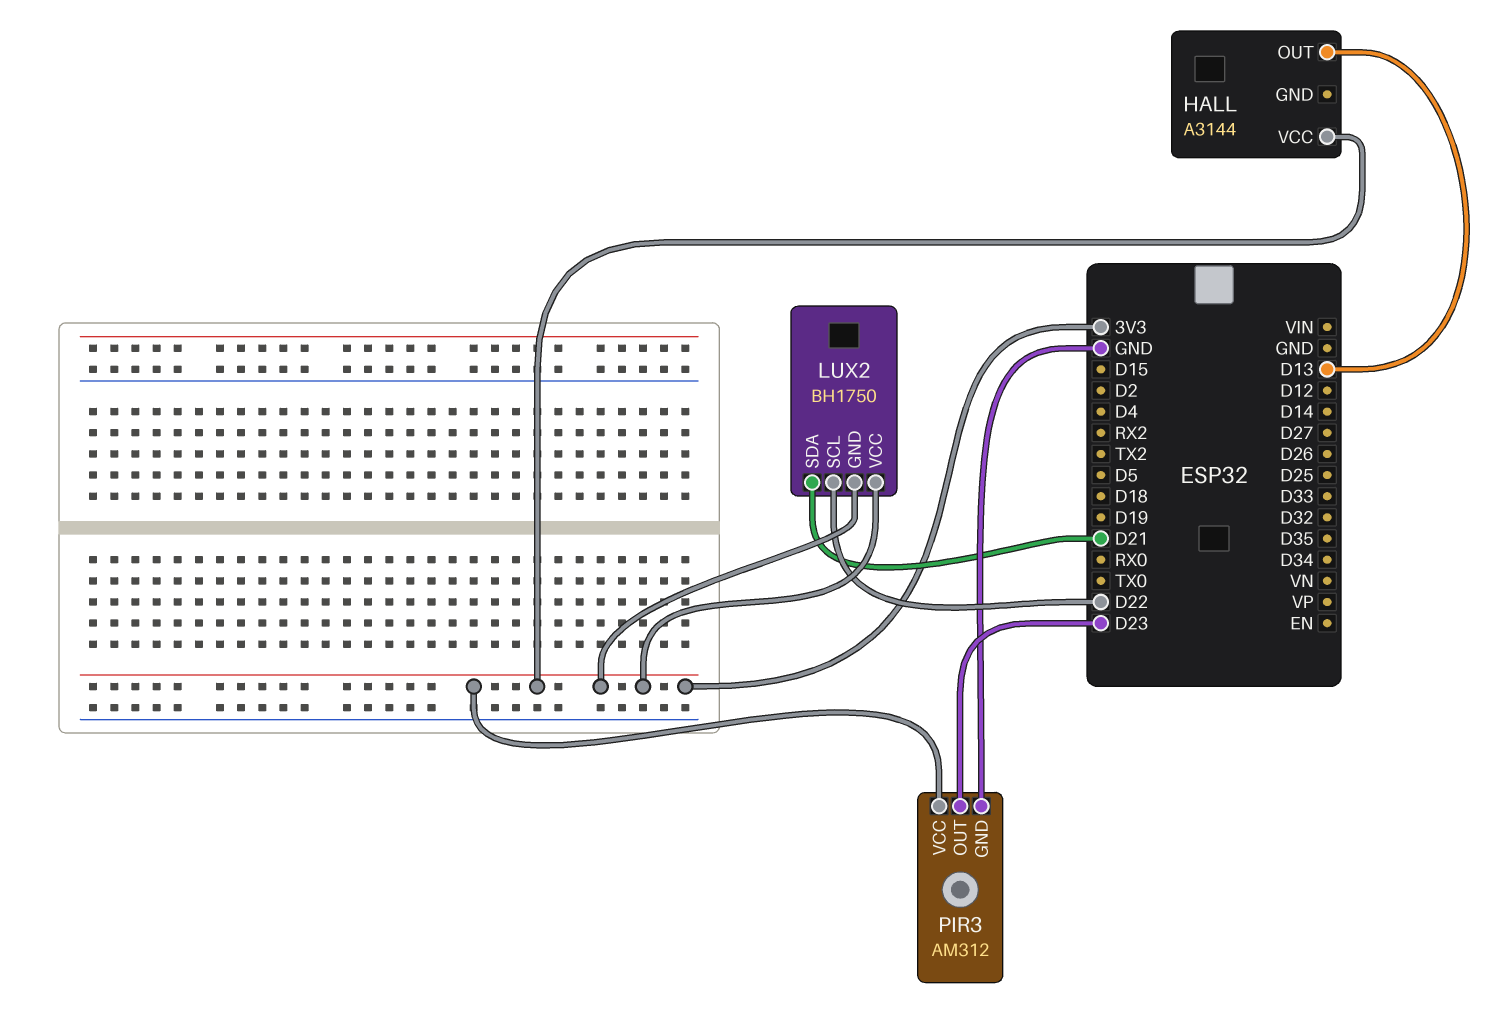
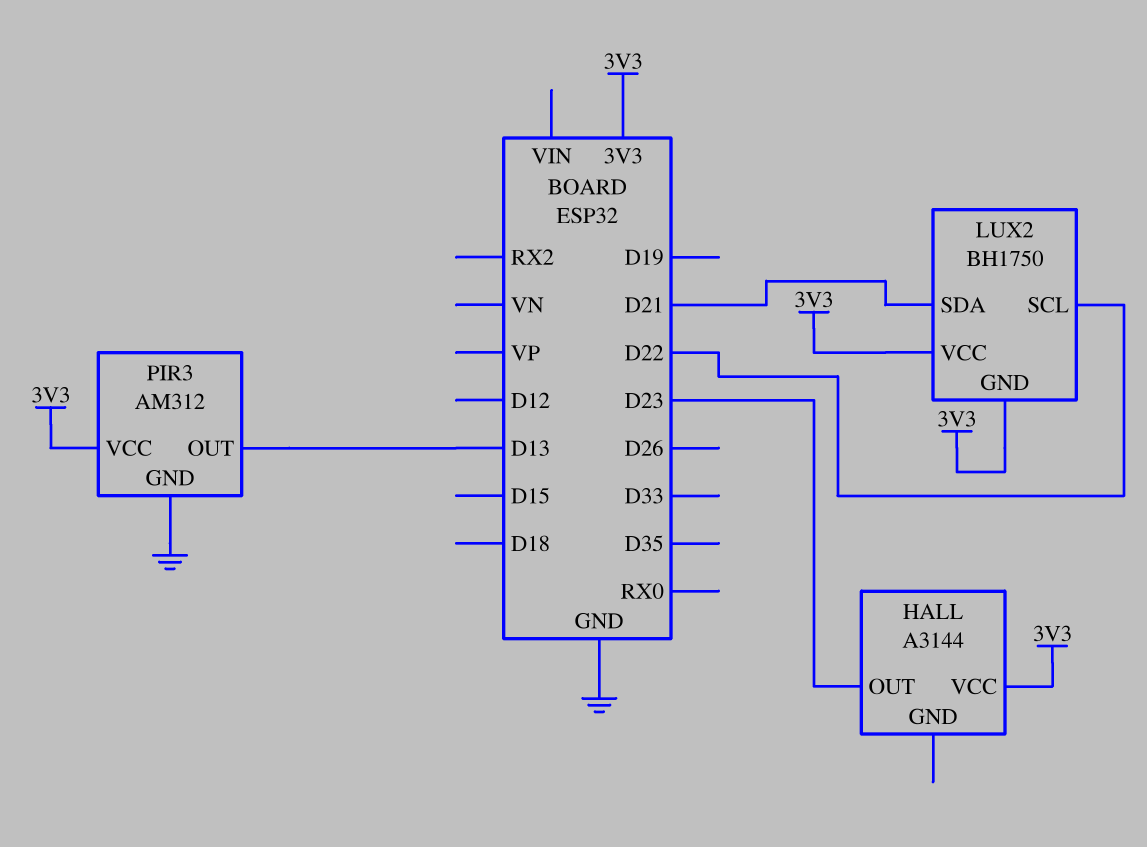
HALL pin OUT: D13 -> D23
PIR3 pin OUT: D23 -> D13

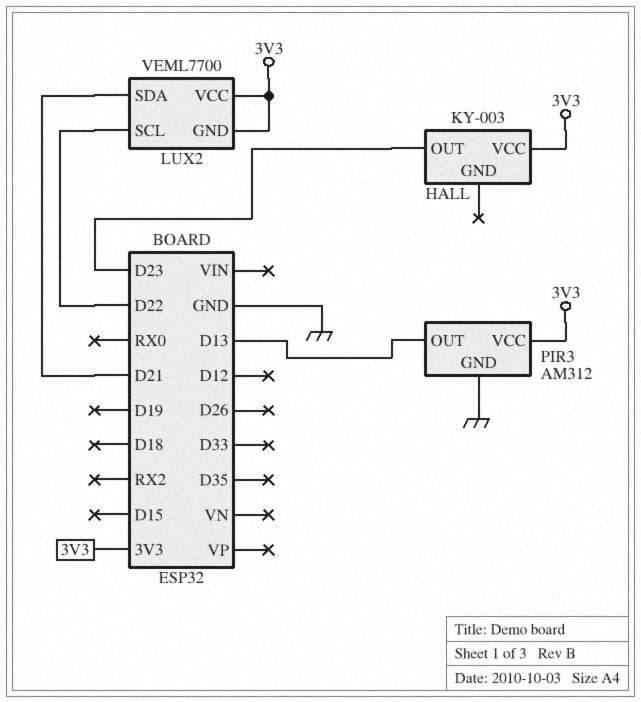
HALL: A3144 -> KY-003
LUX2: BH1750 -> VEML7700

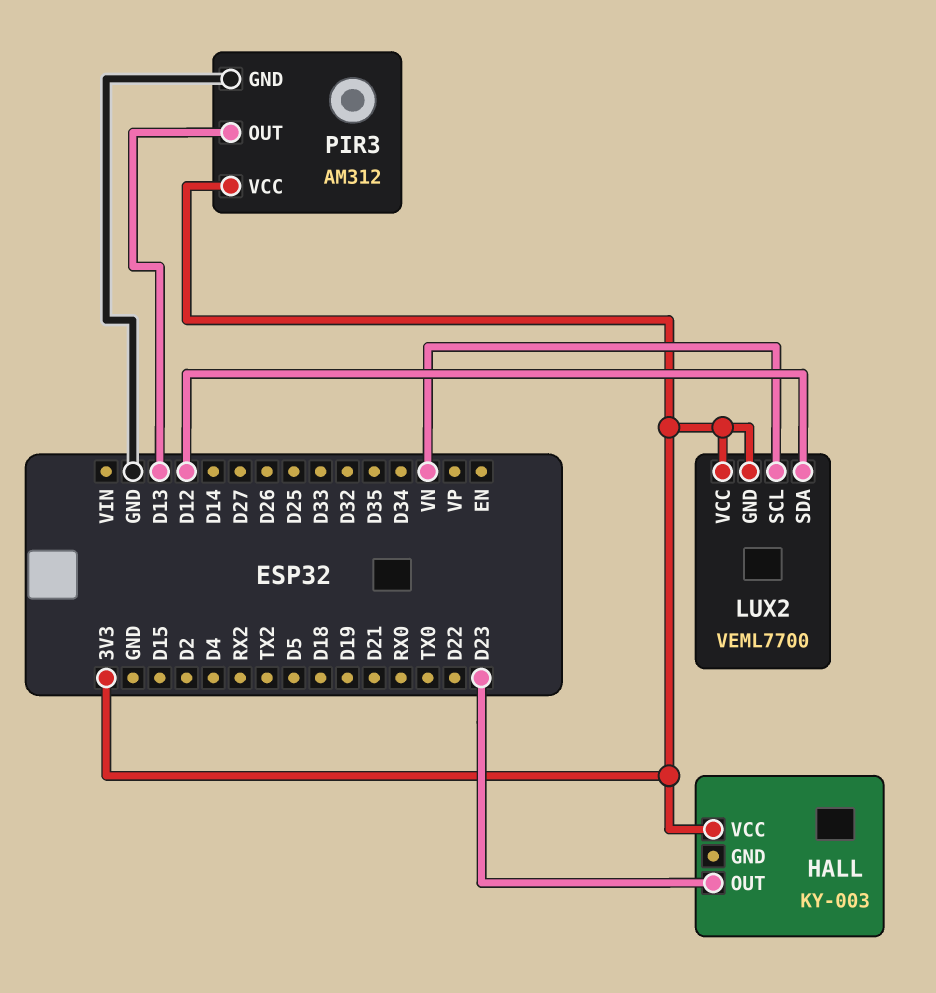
LUX2 pin SCL: D22 -> VN
LUX2 pin SDA: D21 -> D12

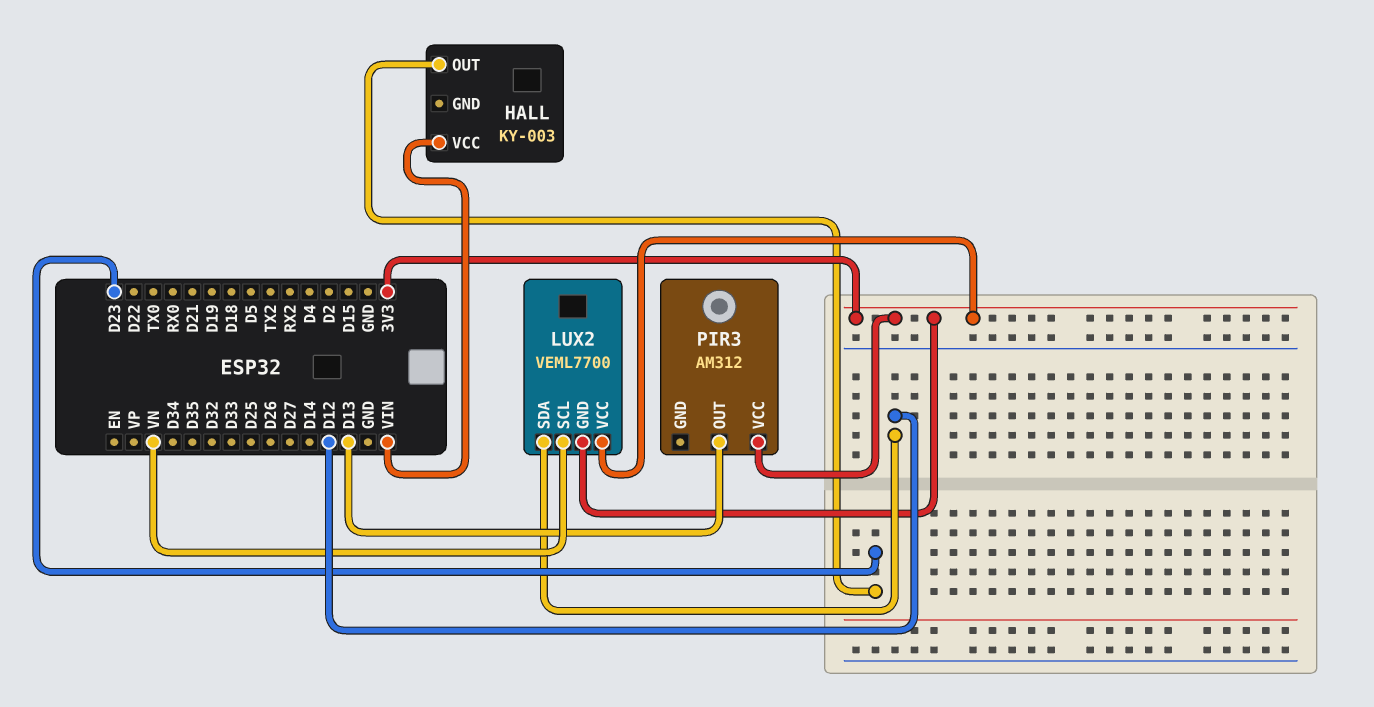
HALL pin VCC: 3V3 -> VIN
PIR3 pin GND: GND -> none

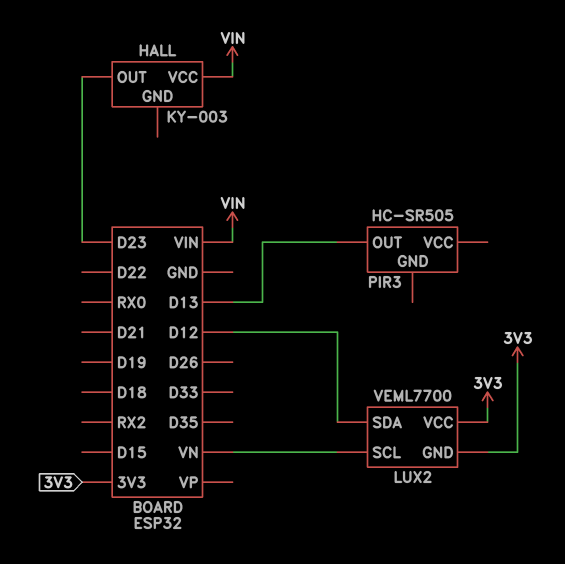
PIR3: AM312 -> HC-SR505
PIR3 pin VCC: 3V3 -> none

